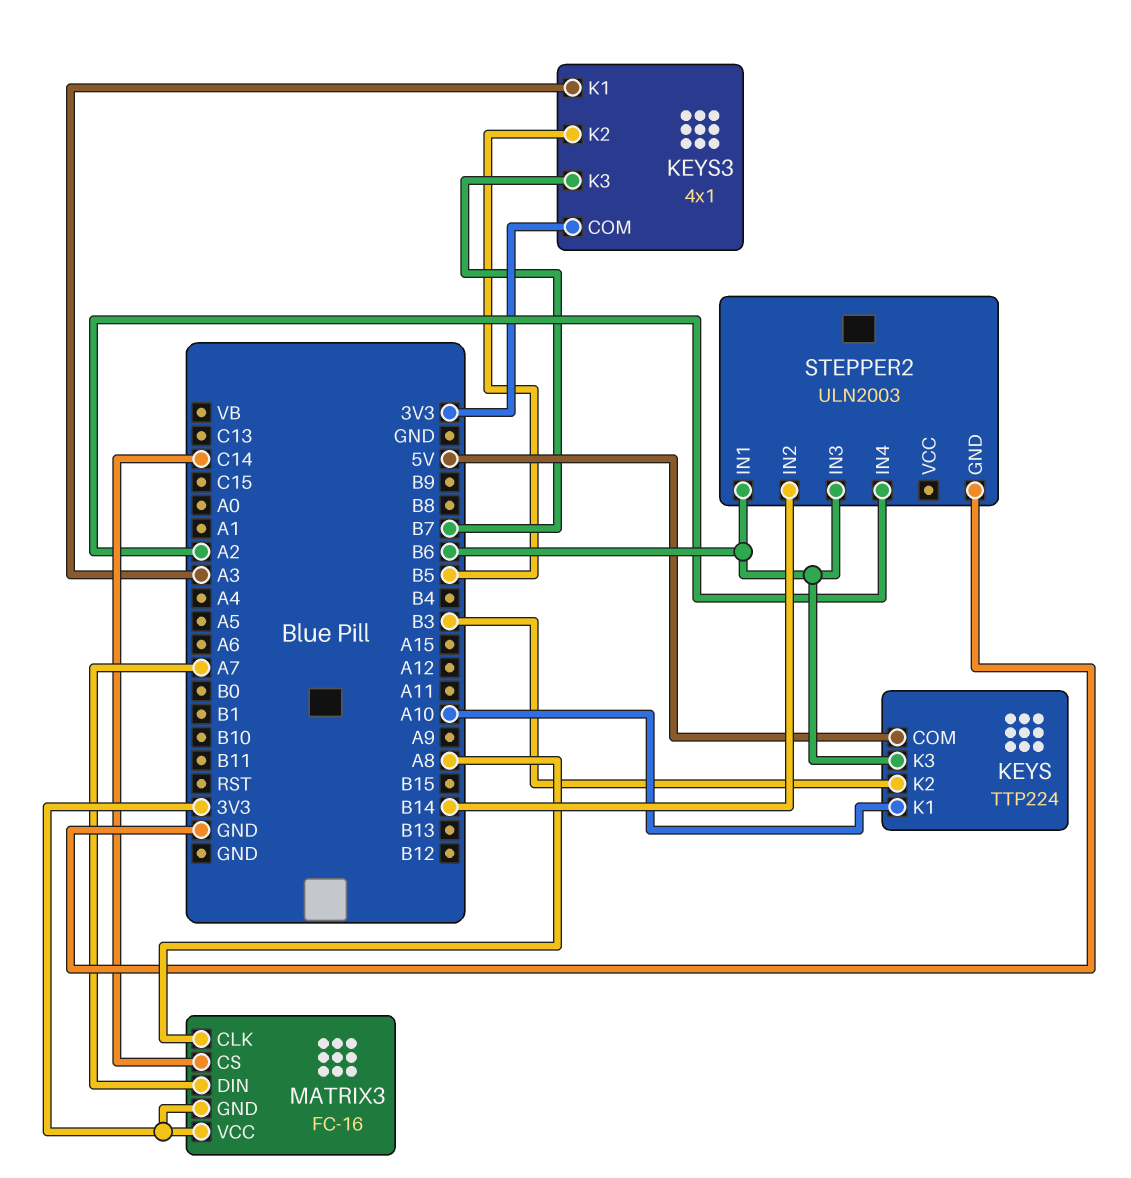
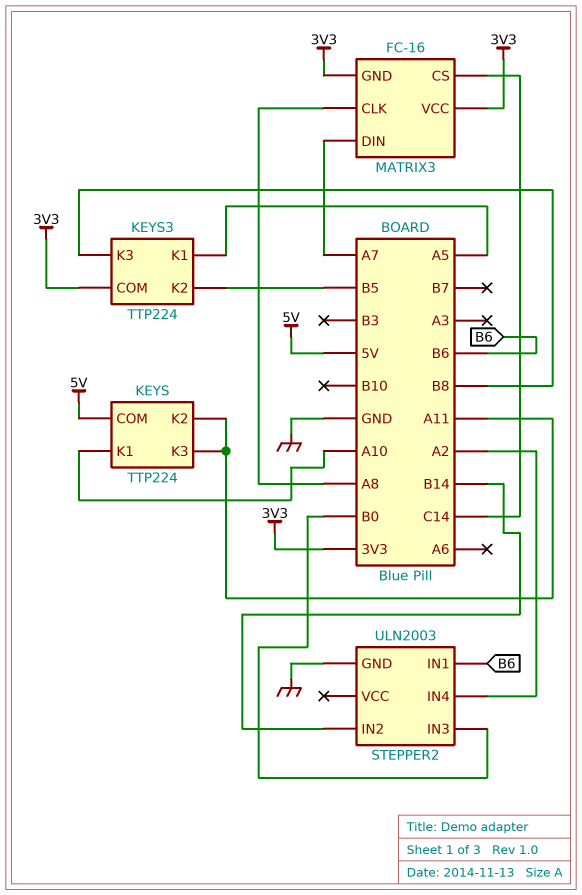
KEYS pin K2: B3 -> A11
KEYS pin K3: B6 -> A11
KEYS3: 4x1 -> TTP224
KEYS3 pin K1: A3 -> A5
KEYS3 pin K3: B7 -> B8
STEPPER2 pin IN3: B6 -> B0

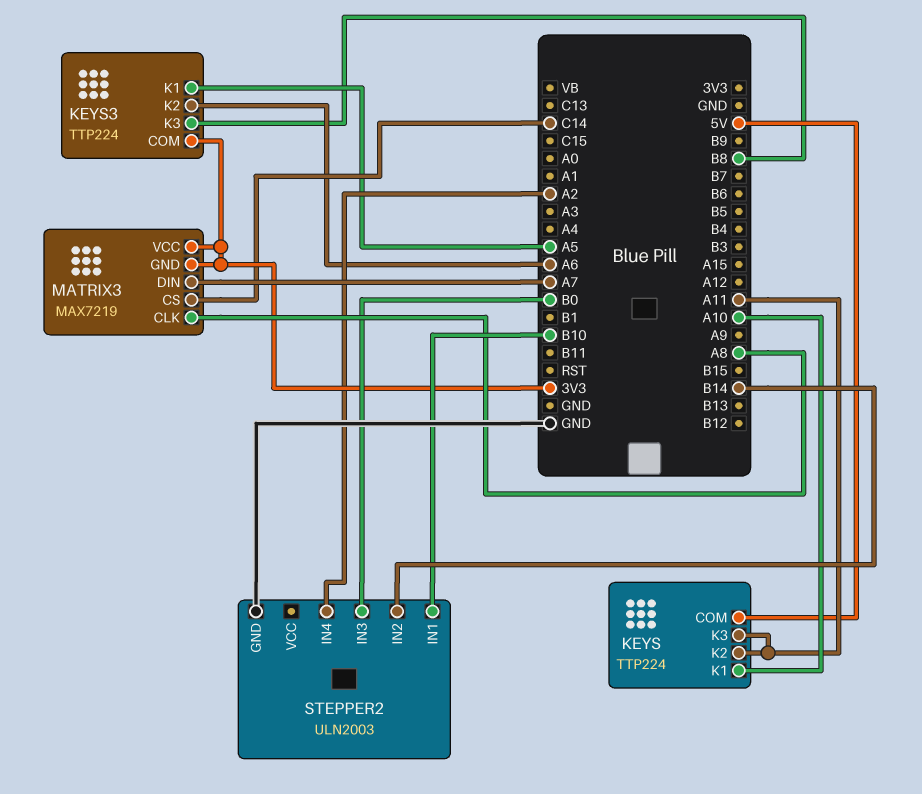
KEYS3 pin K2: B5 -> A6
MATRIX3: FC-16 -> MAX7219
STEPPER2 pin IN1: B6 -> B10

